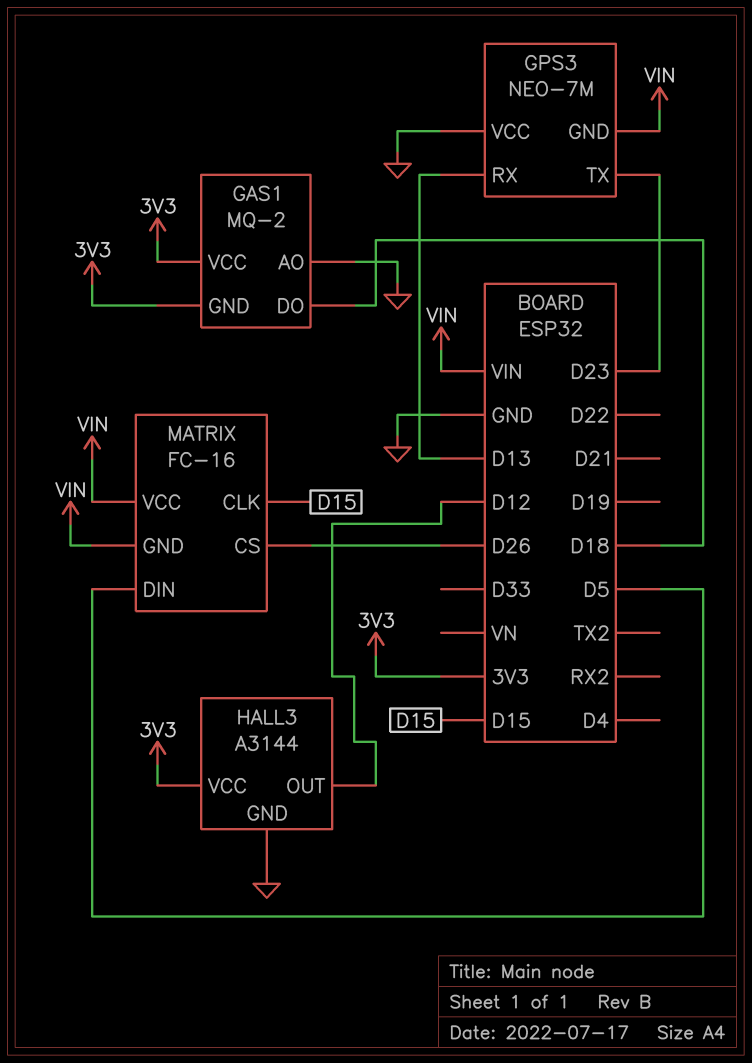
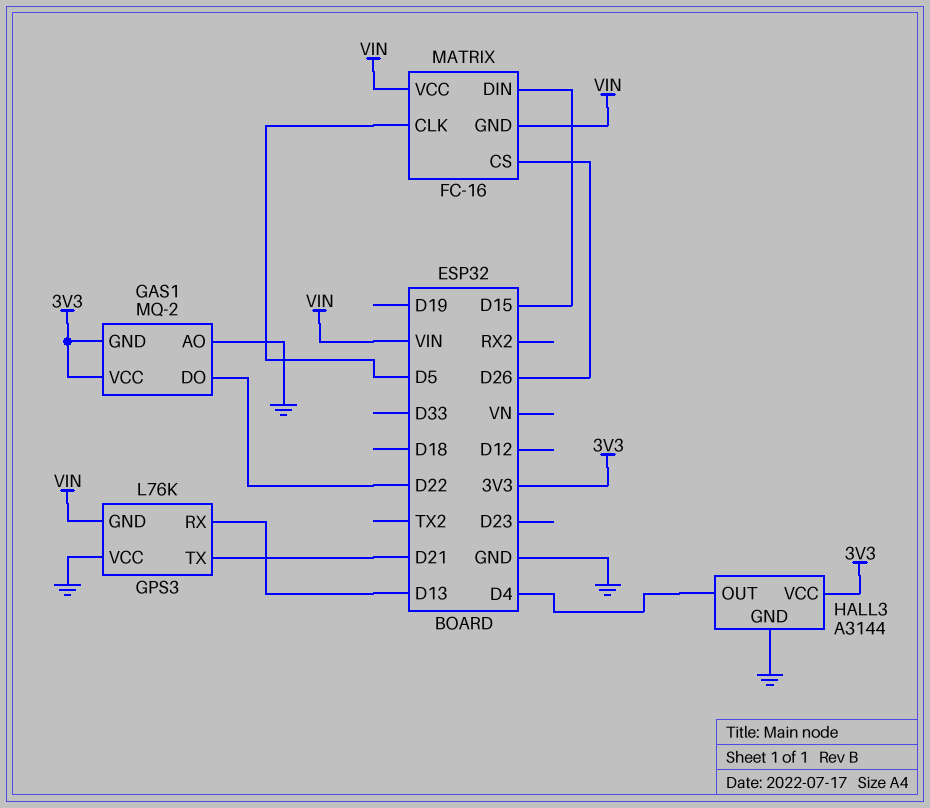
GAS1 pin DO: D18 -> D22
GPS3: NEO-7M -> L76K
GPS3 pin TX: D23 -> D21
HALL3 pin OUT: D12 -> D4
MATRIX pin CLK: D15 -> D5
MATRIX pin DIN: D5 -> D15

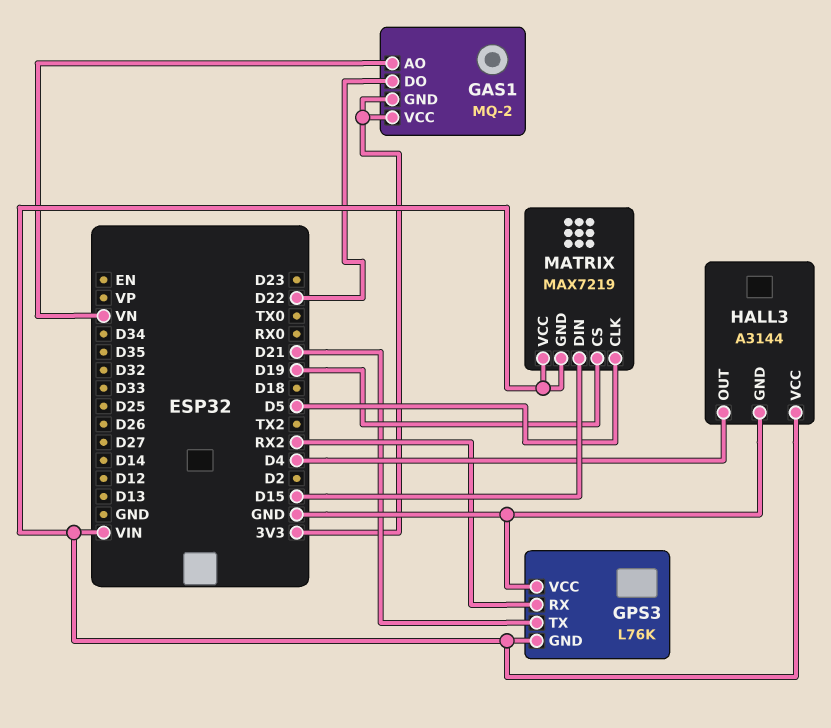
GAS1 pin AO: GND -> VN
GPS3 pin RX: D13 -> RX2
HALL3 pin VCC: 3V3 -> VIN
MATRIX: FC-16 -> MAX7219
MATRIX pin CS: D26 -> D19

